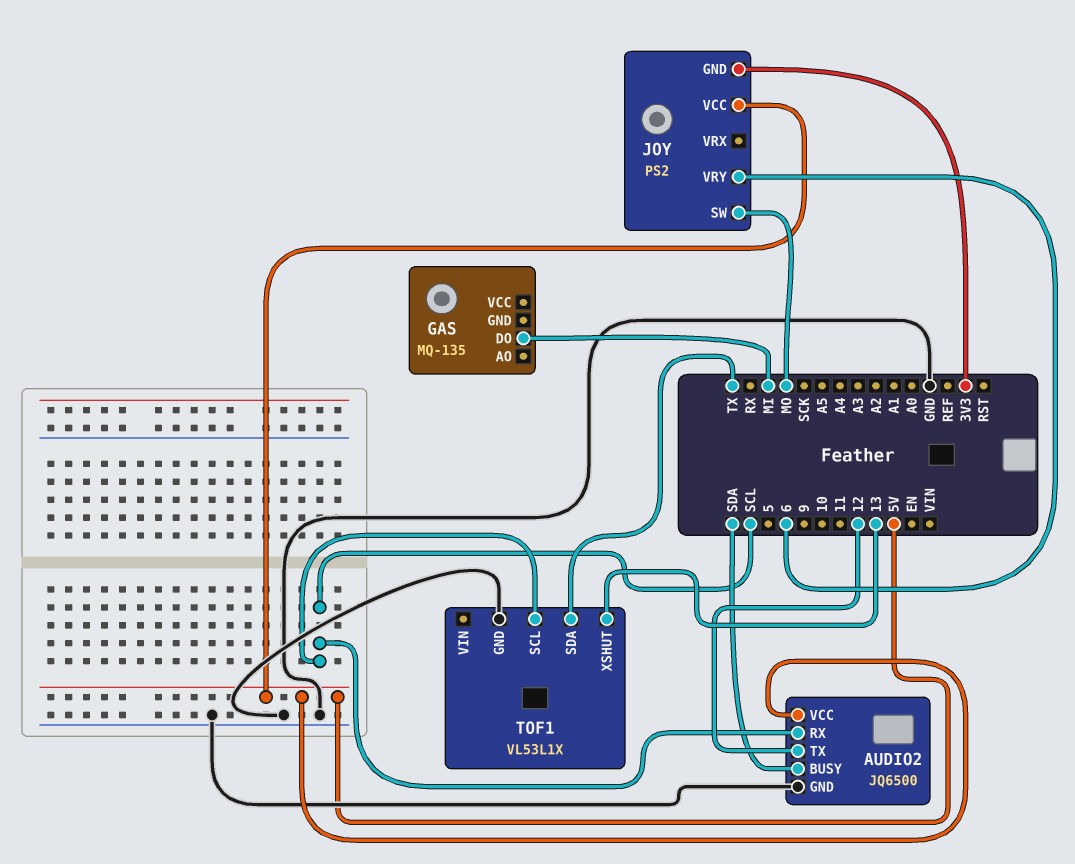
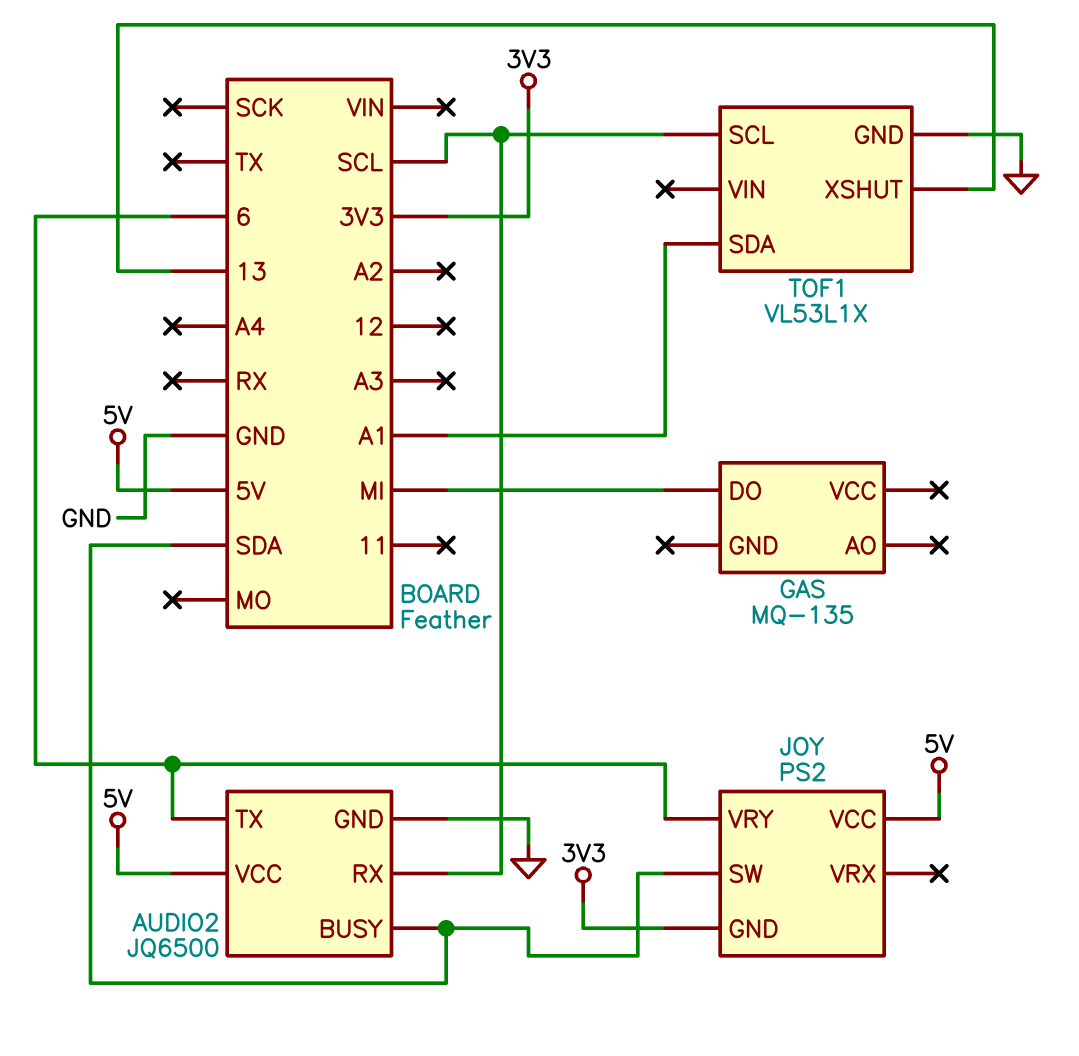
AUDIO2 pin TX: 12 -> 6
JOY pin SW: MO -> SDA
TOF1 pin SDA: TX -> A1

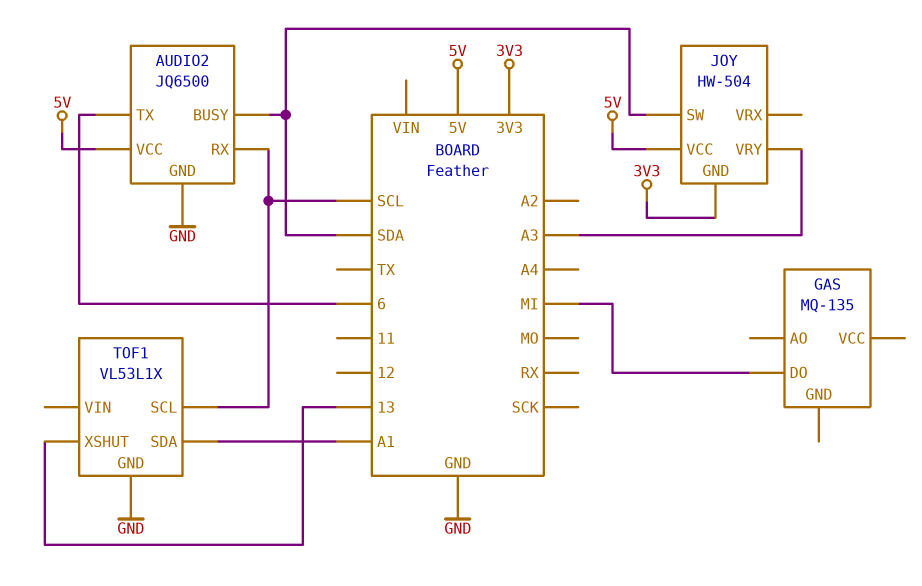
JOY: PS2 -> HW-504
JOY pin VRY: 6 -> A3

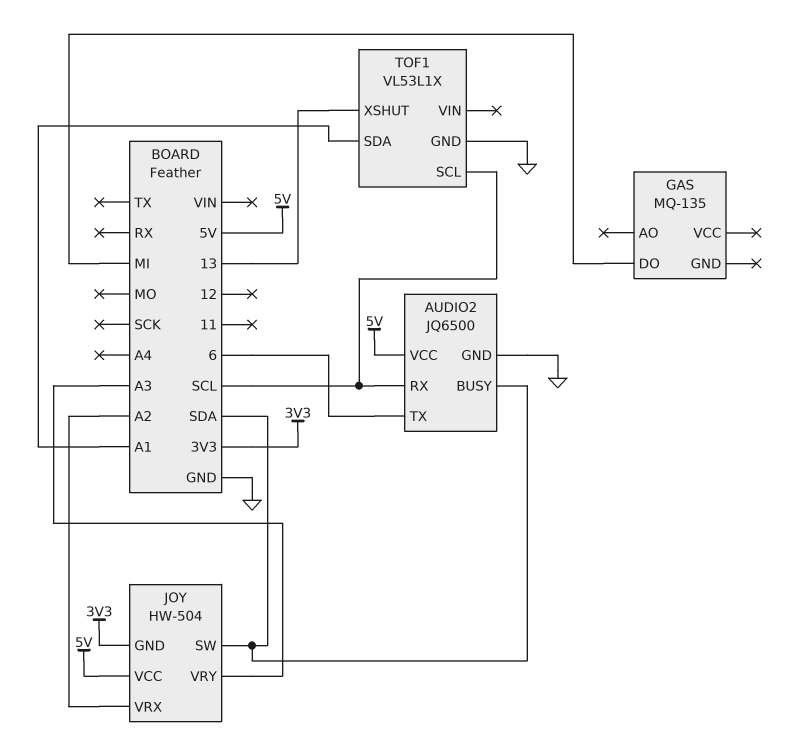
JOY pin VRX: none -> A2

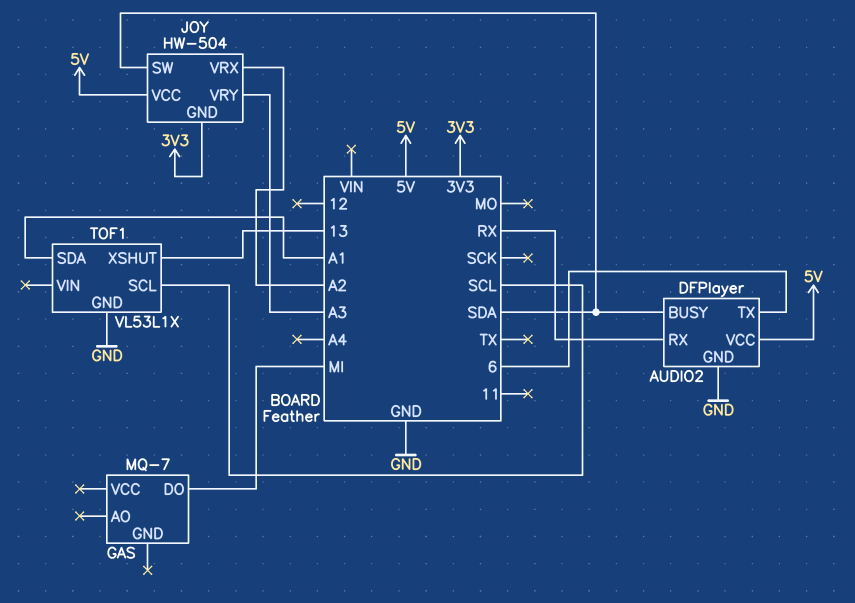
AUDIO2: JQ6500 -> DFPlayer
AUDIO2 pin RX: SCL -> RX
GAS: MQ-135 -> MQ-7

